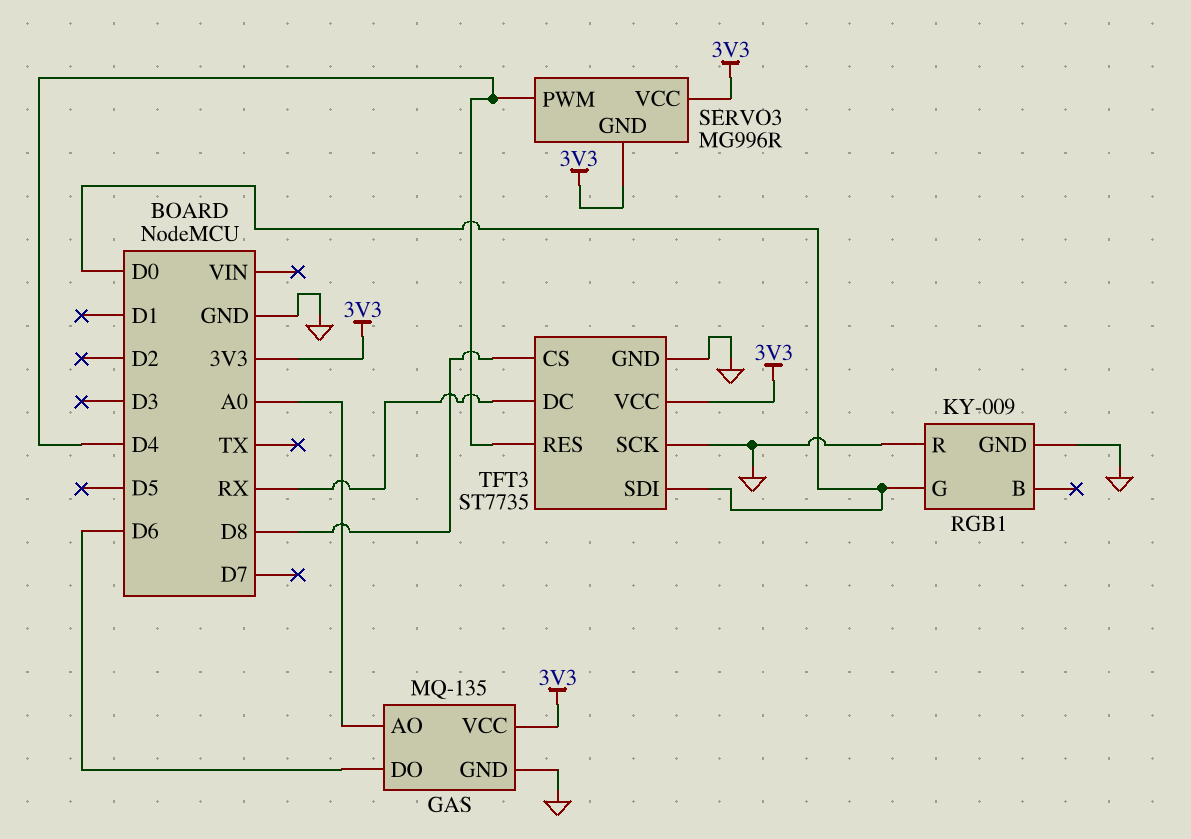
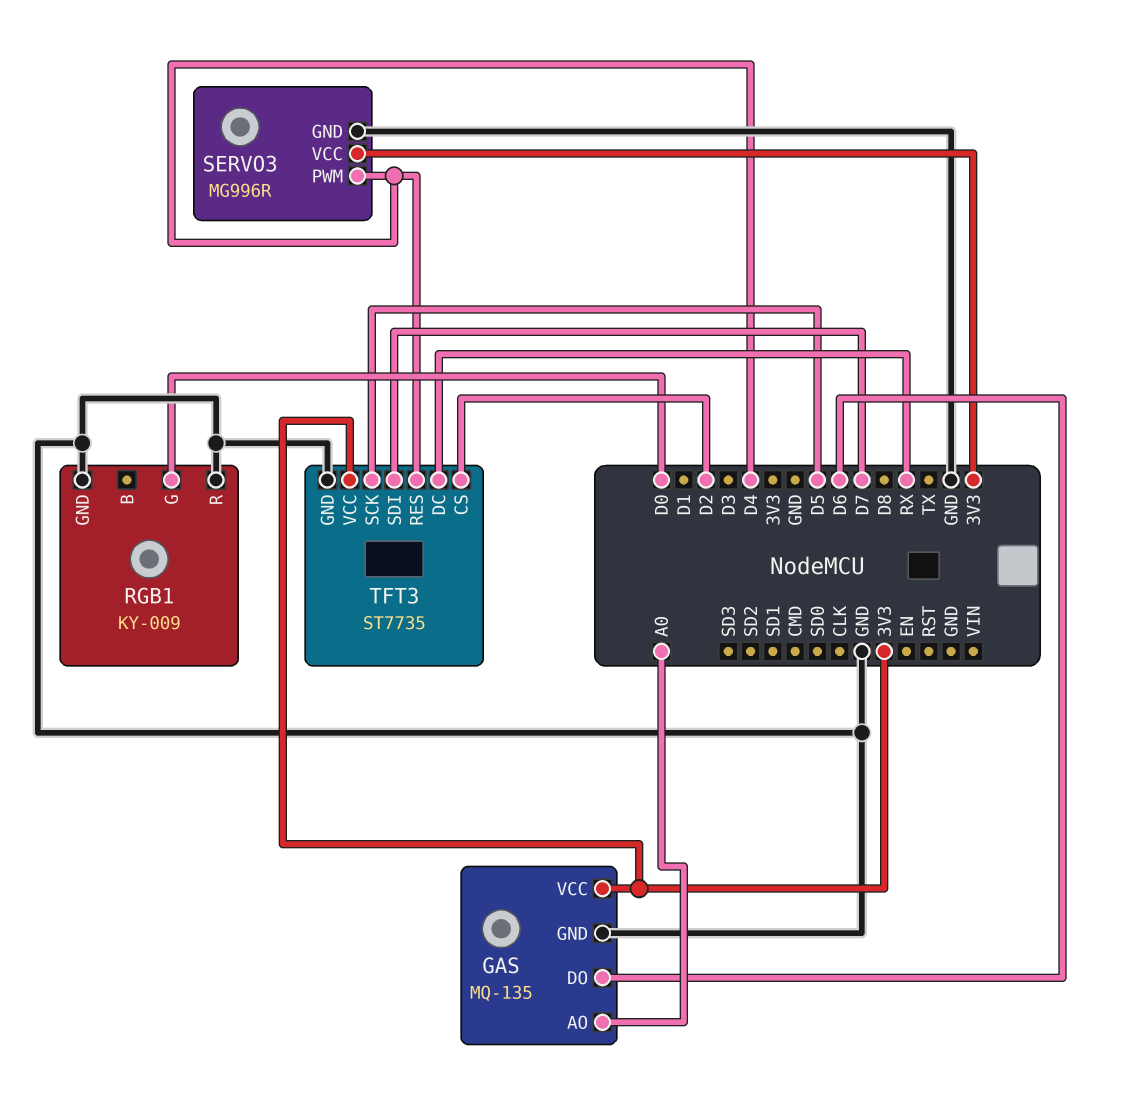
SERVO3 pin GND: 3V3 -> GND
TFT3 pin CS: D8 -> D2
TFT3 pin SCK: GND -> D5
TFT3 pin SDI: D0 -> D7

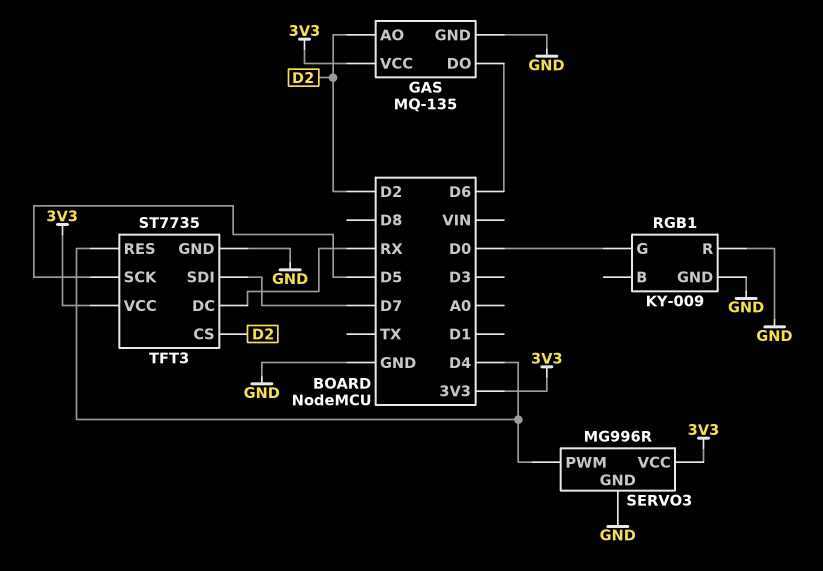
GAS pin AO: A0 -> D2

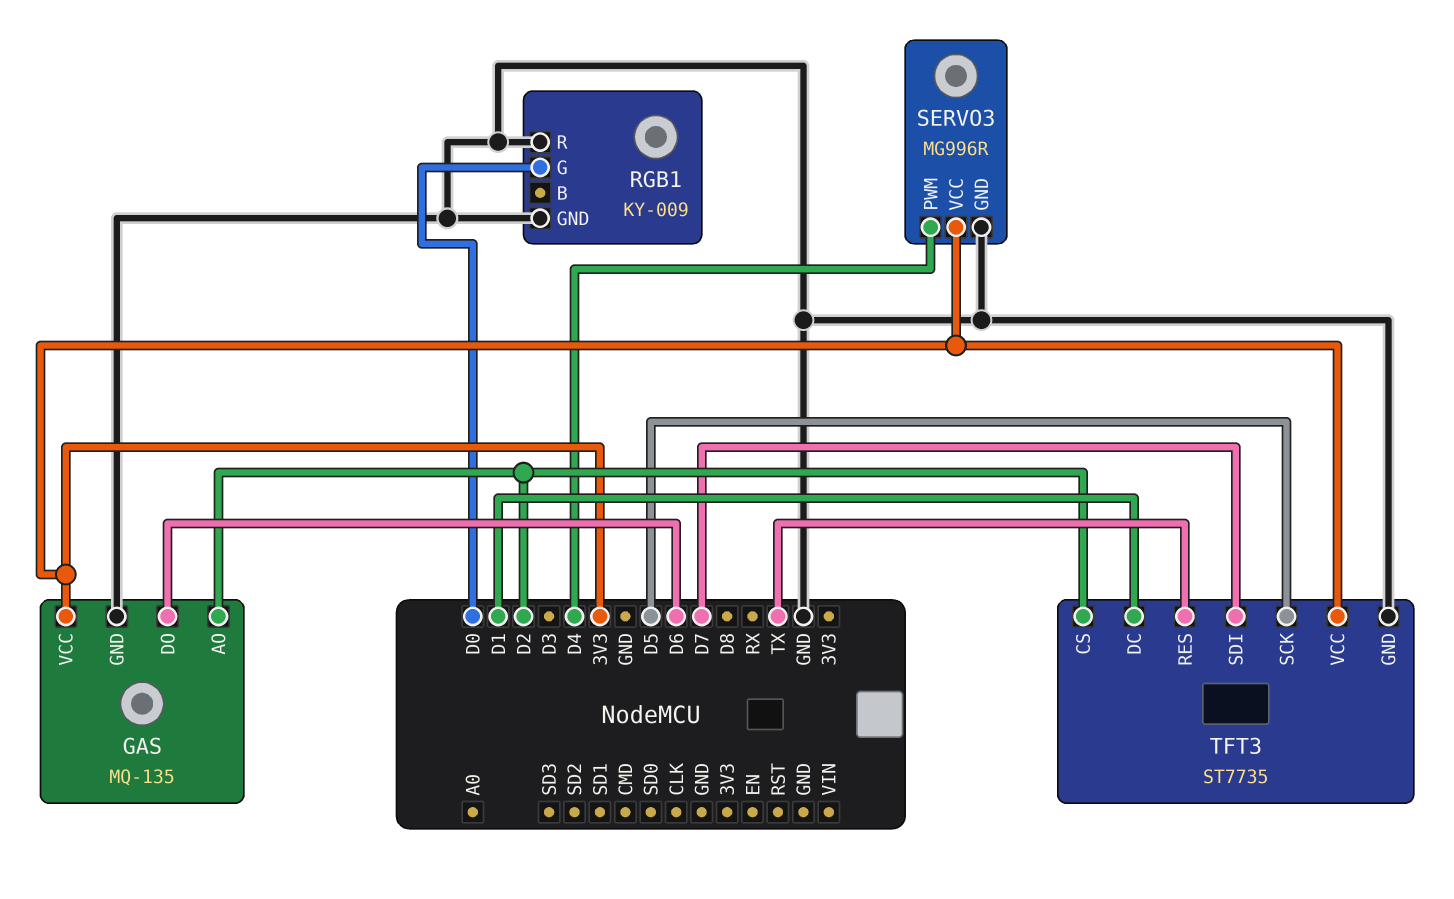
TFT3 pin DC: RX -> D1
TFT3 pin RES: D4 -> TX

